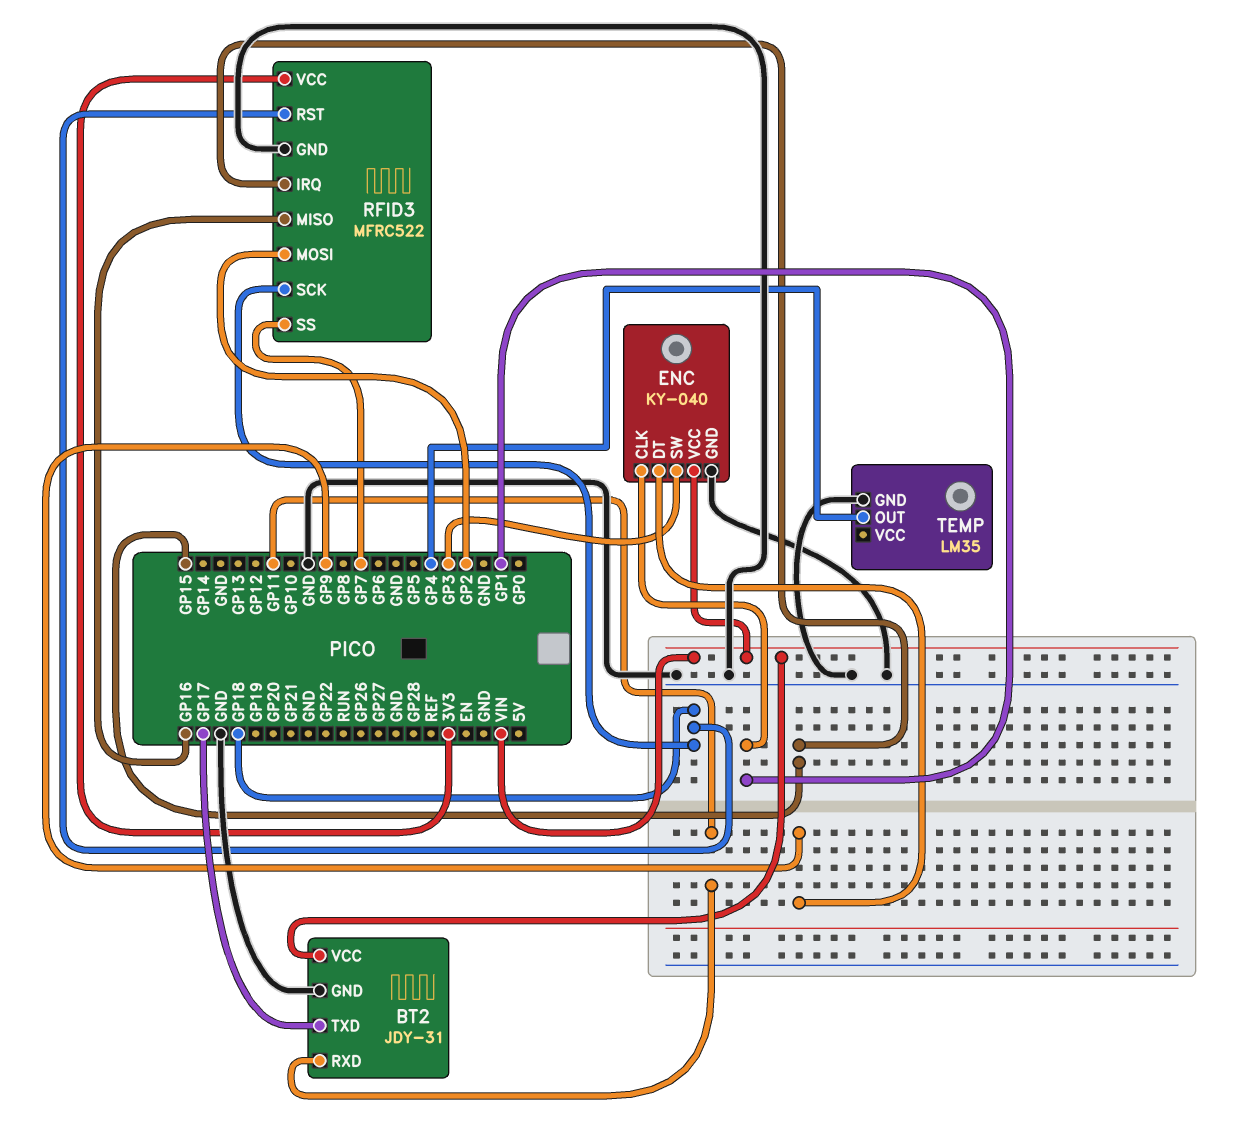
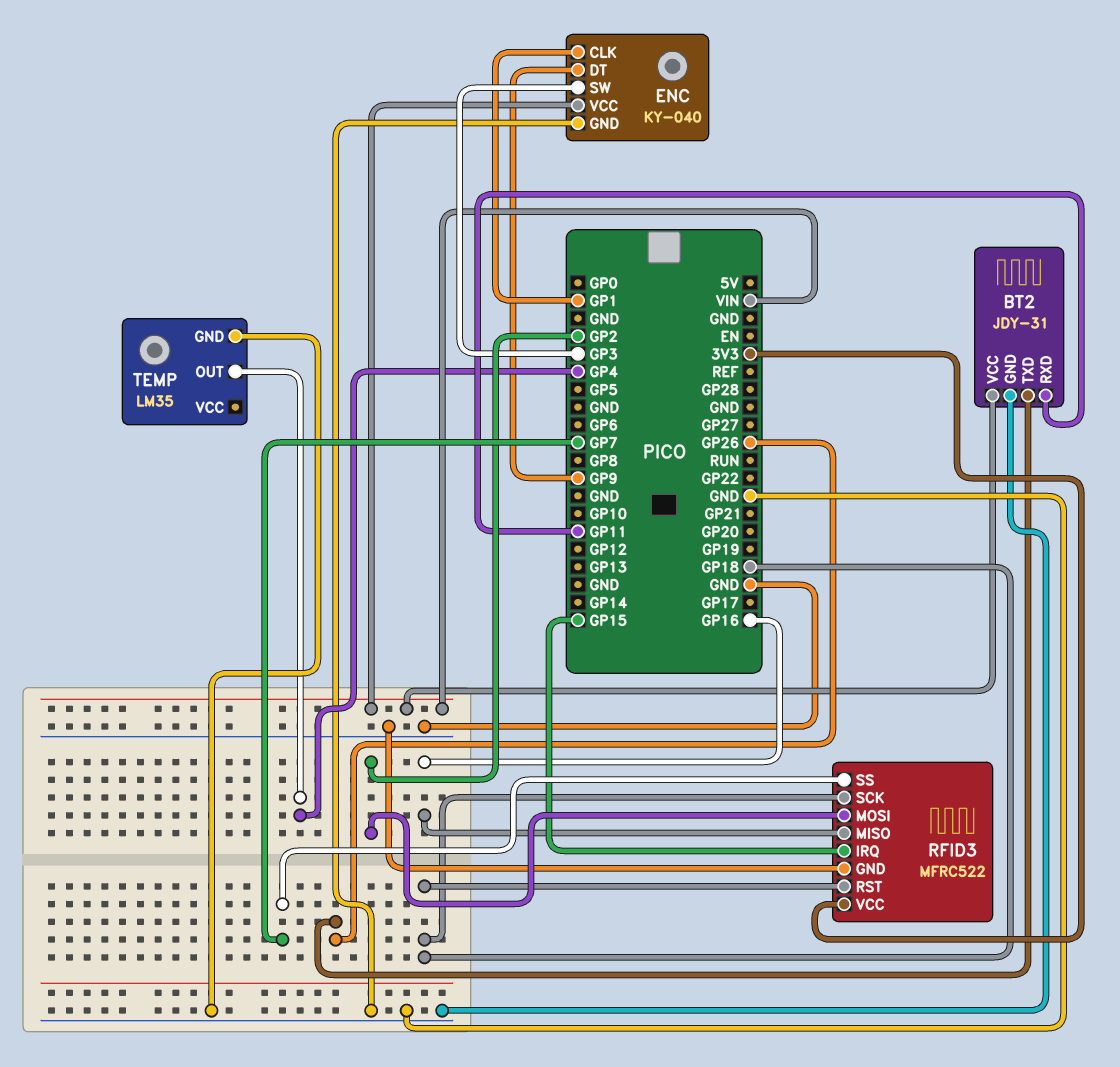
BT2 pin TXD: GP17 -> GP26

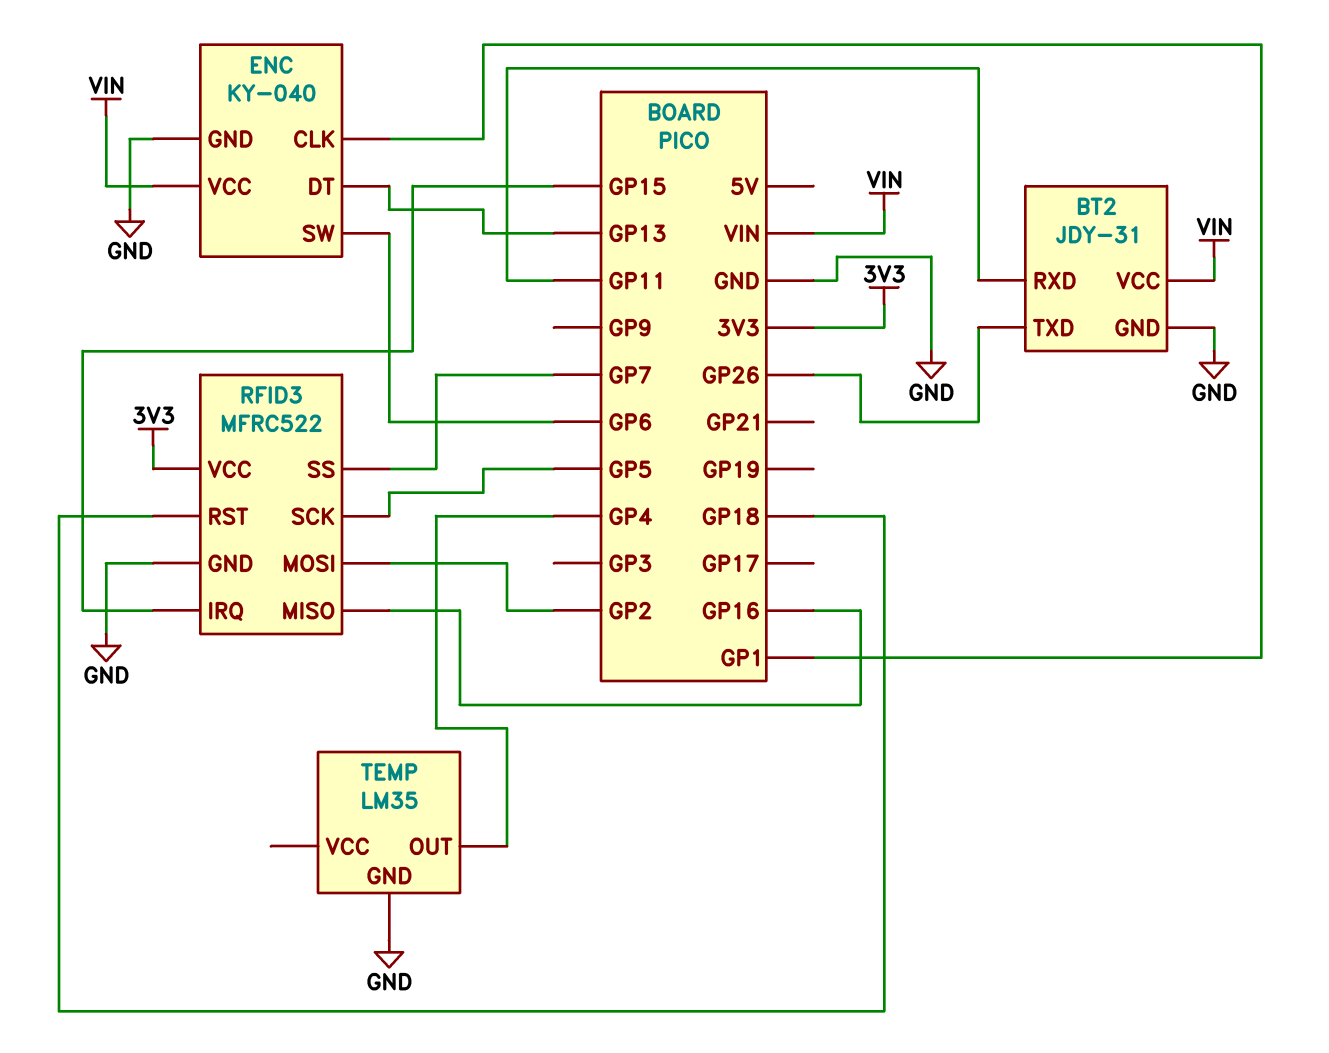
ENC pin DT: GP9 -> GP13
ENC pin SW: GP3 -> GP6
RFID3 pin SCK: GP18 -> GP5

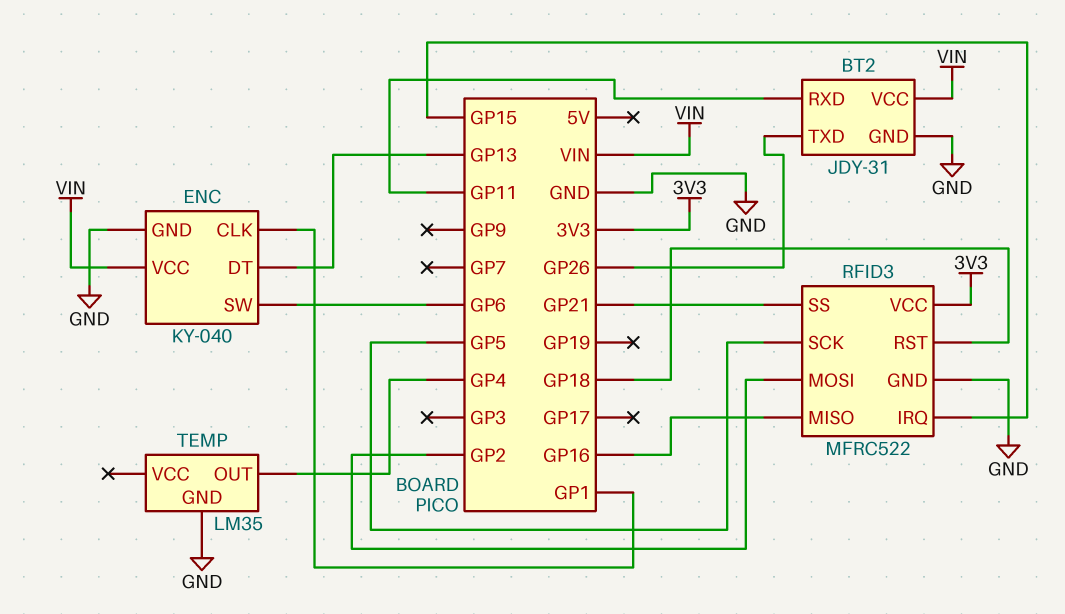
RFID3 pin SS: GP7 -> GP21

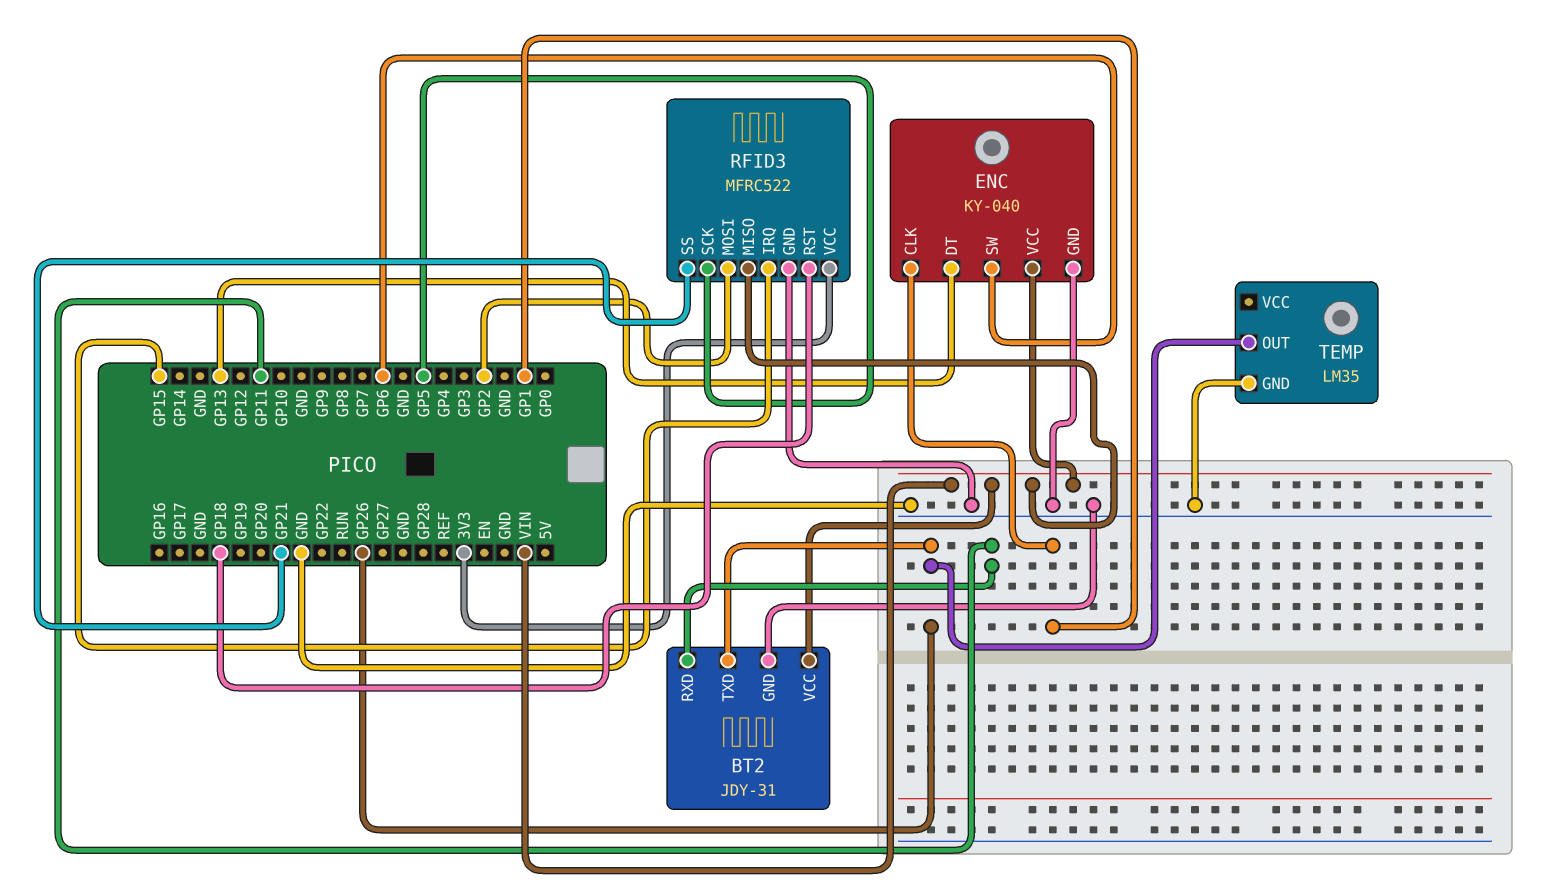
RFID3 pin MISO: GP16 -> VIN
TEMP pin OUT: GP4 -> GP26

